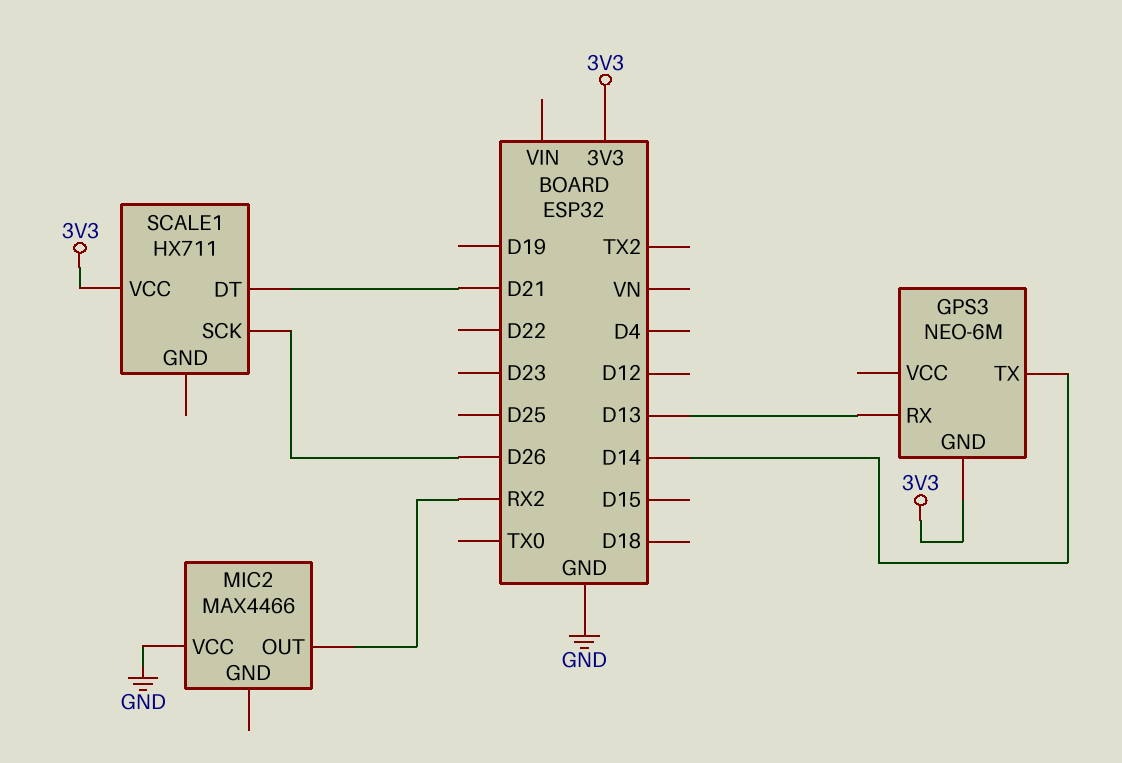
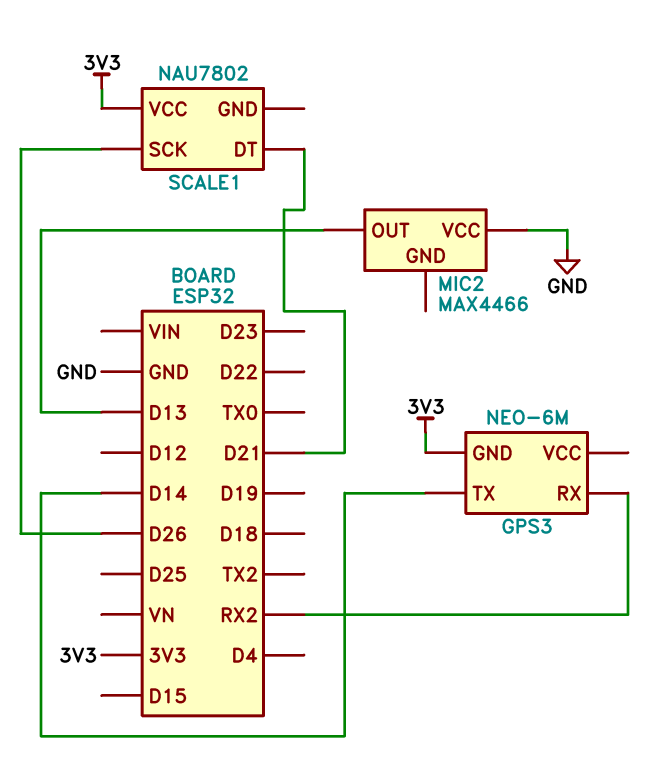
GPS3 pin RX: D13 -> RX2
MIC2 pin OUT: RX2 -> D13
SCALE1: HX711 -> NAU7802

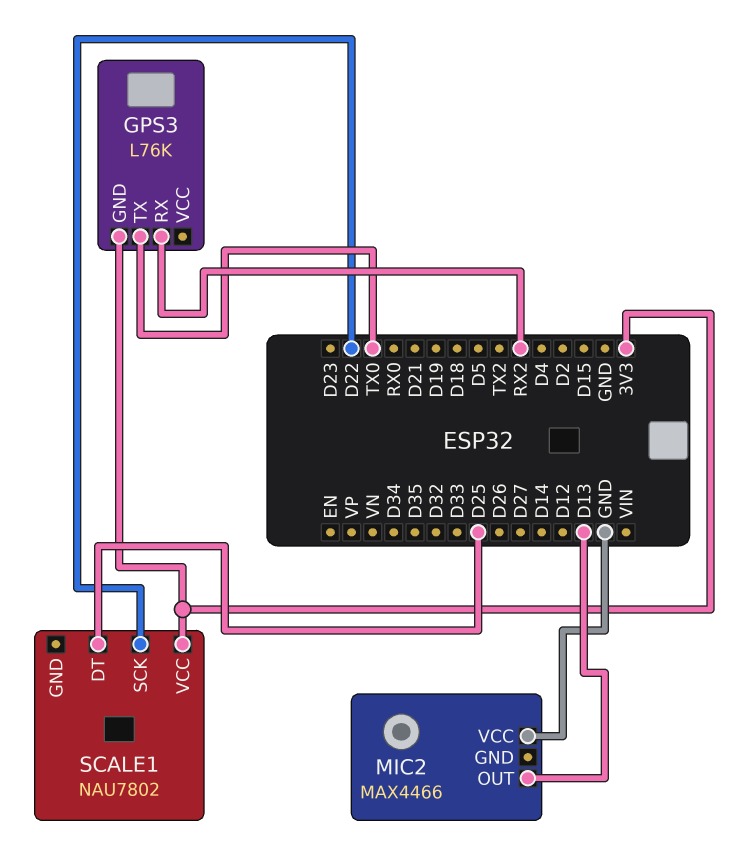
GPS3: NEO-6M -> L76K
GPS3 pin TX: D14 -> TX0
SCALE1 pin DT: D21 -> D25
SCALE1 pin SCK: D26 -> D22

